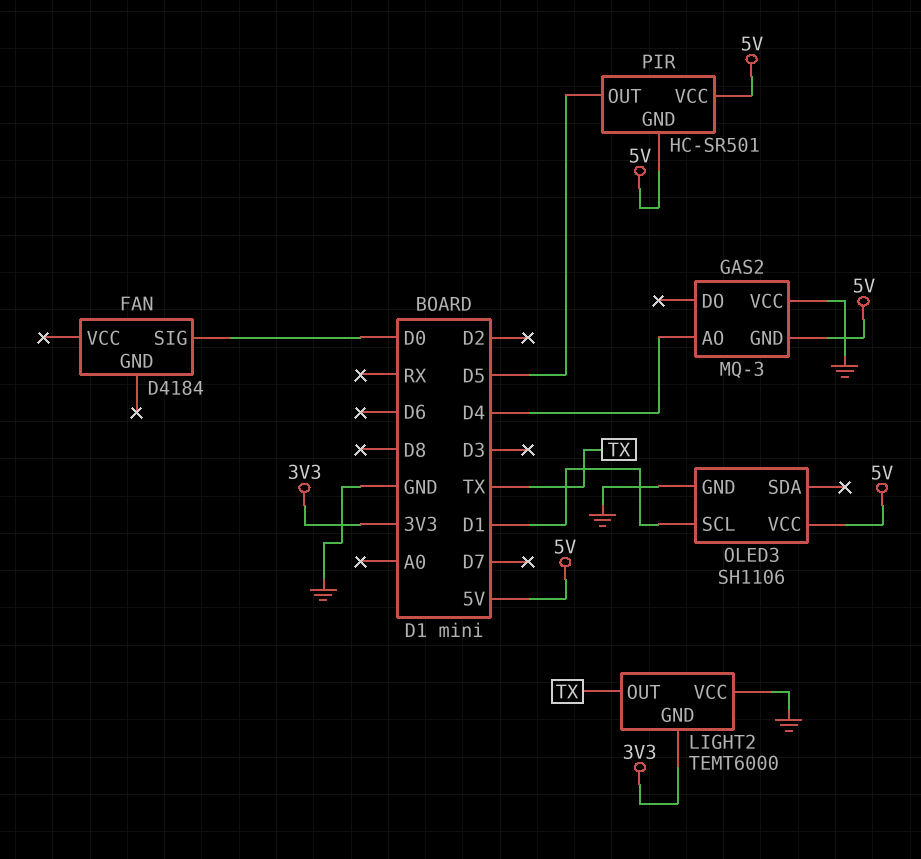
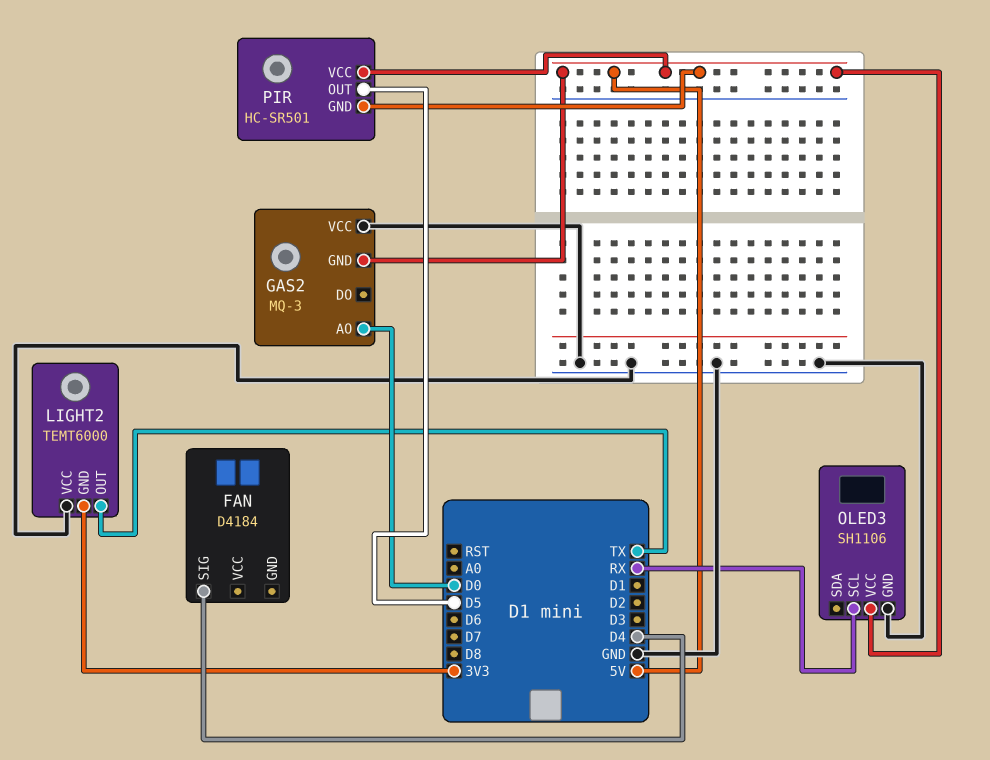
FAN pin SIG: D0 -> D4
GAS2 pin AO: D4 -> D0
OLED3 pin SCL: D1 -> RX

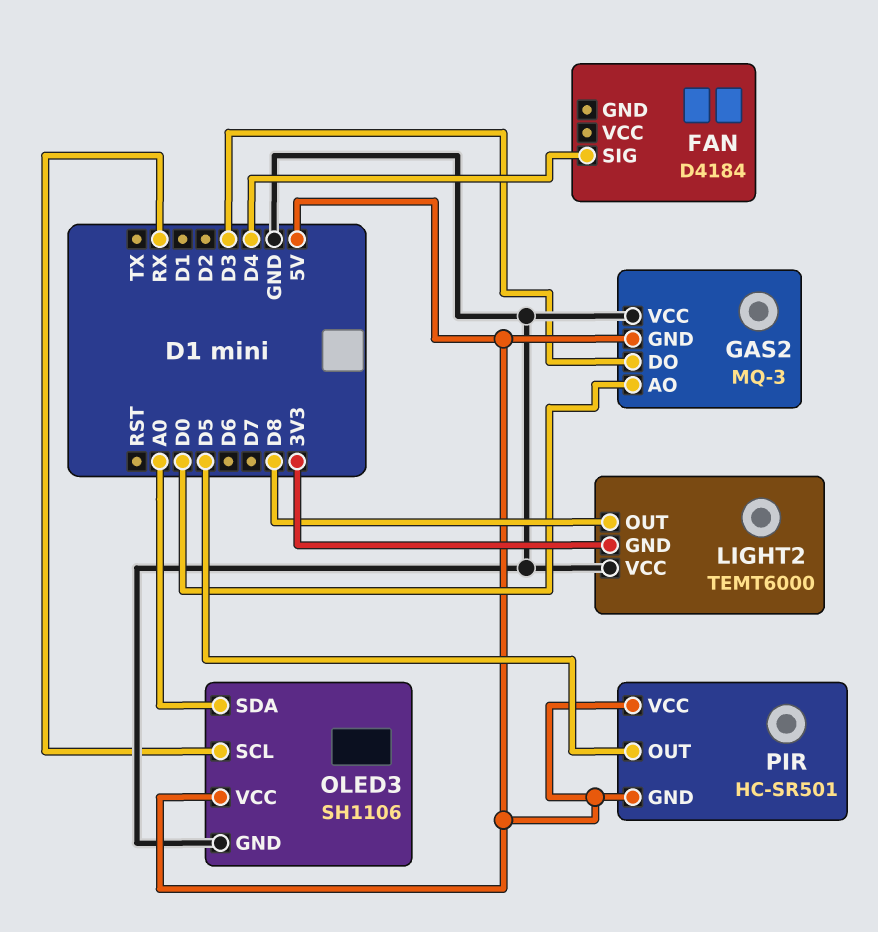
GAS2 pin DO: none -> D3
LIGHT2 pin OUT: TX -> D8
OLED3 pin SDA: none -> A0

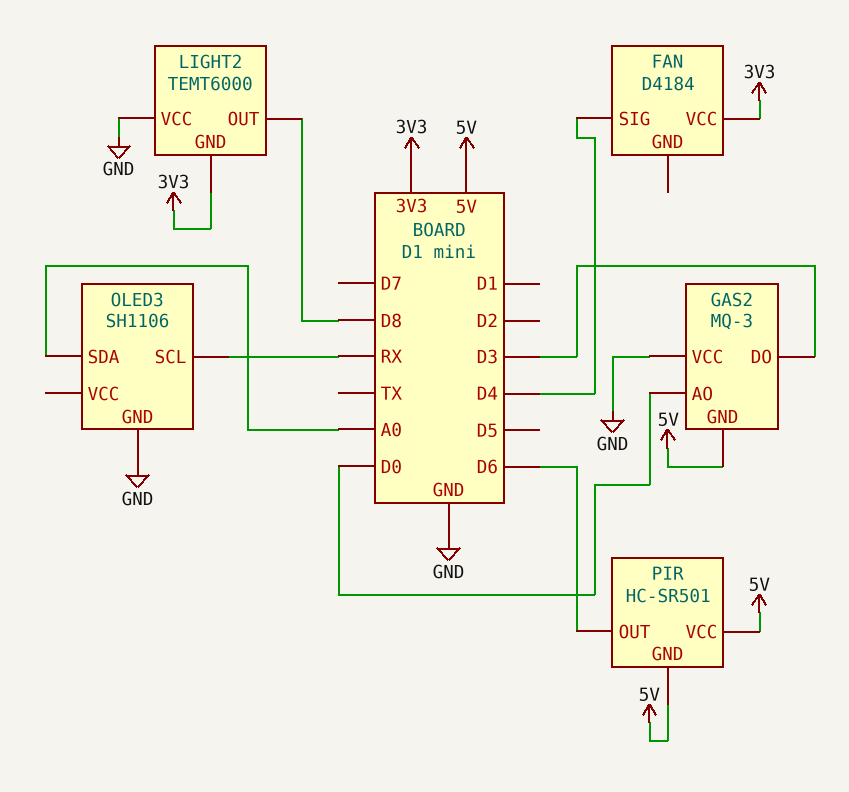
FAN pin VCC: none -> 3V3
OLED3 pin VCC: 5V -> none
PIR pin OUT: D5 -> D6

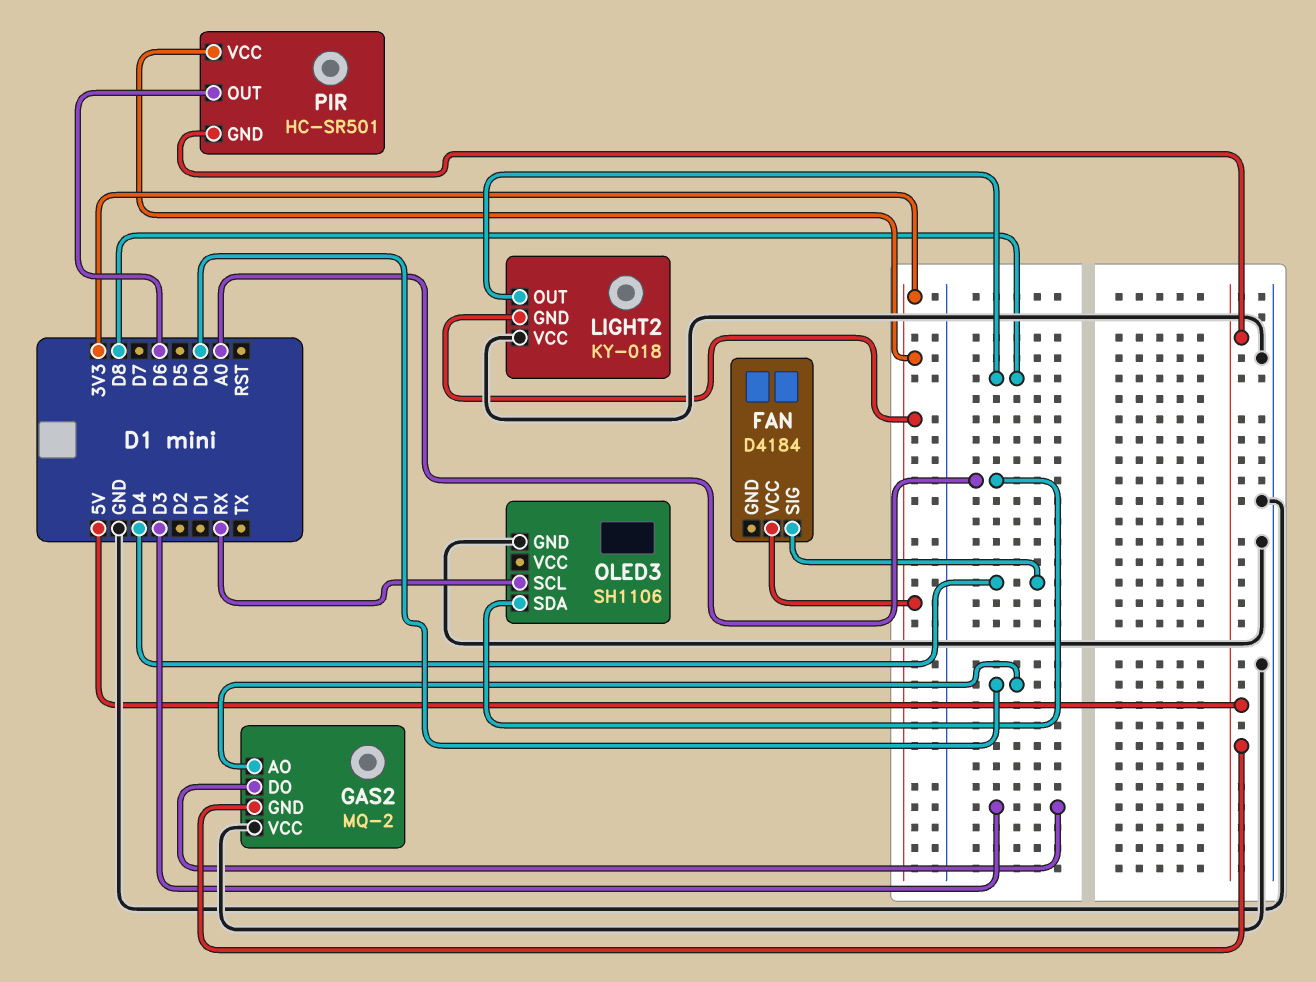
GAS2: MQ-3 -> MQ-2
LIGHT2: TEMT6000 -> KY-018
PIR pin VCC: 5V -> 3V3

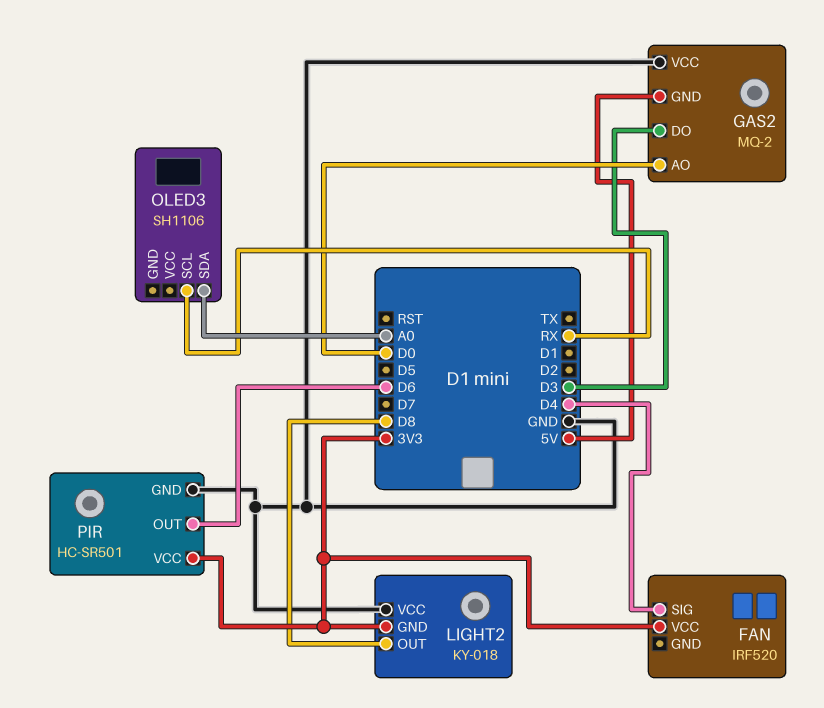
FAN: D4184 -> IRF520
OLED3 pin GND: GND -> none
PIR pin GND: 5V -> GND

